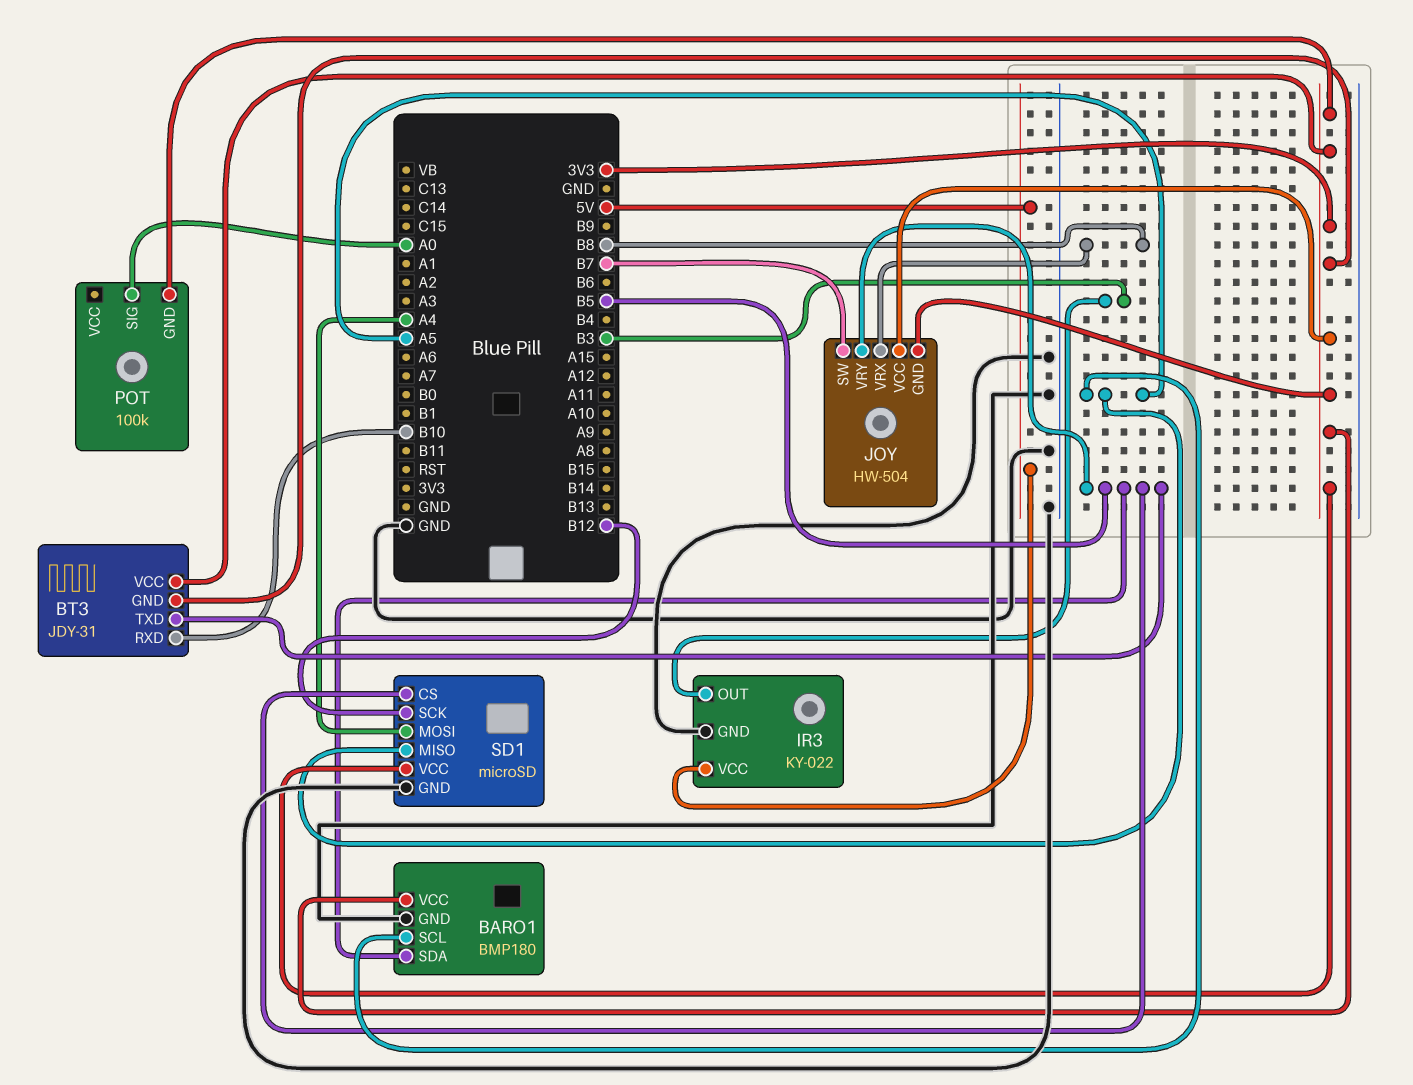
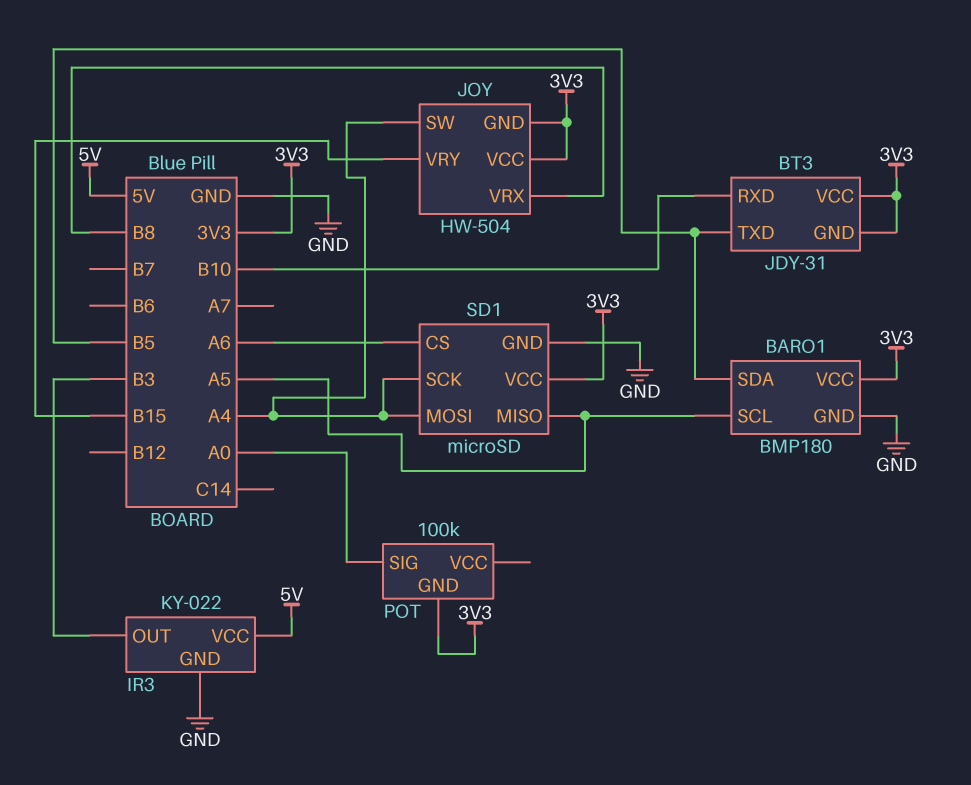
JOY pin SW: B7 -> A4
JOY pin VRY: B5 -> B15
SD1 pin CS: B5 -> A6
SD1 pin SCK: B12 -> A4

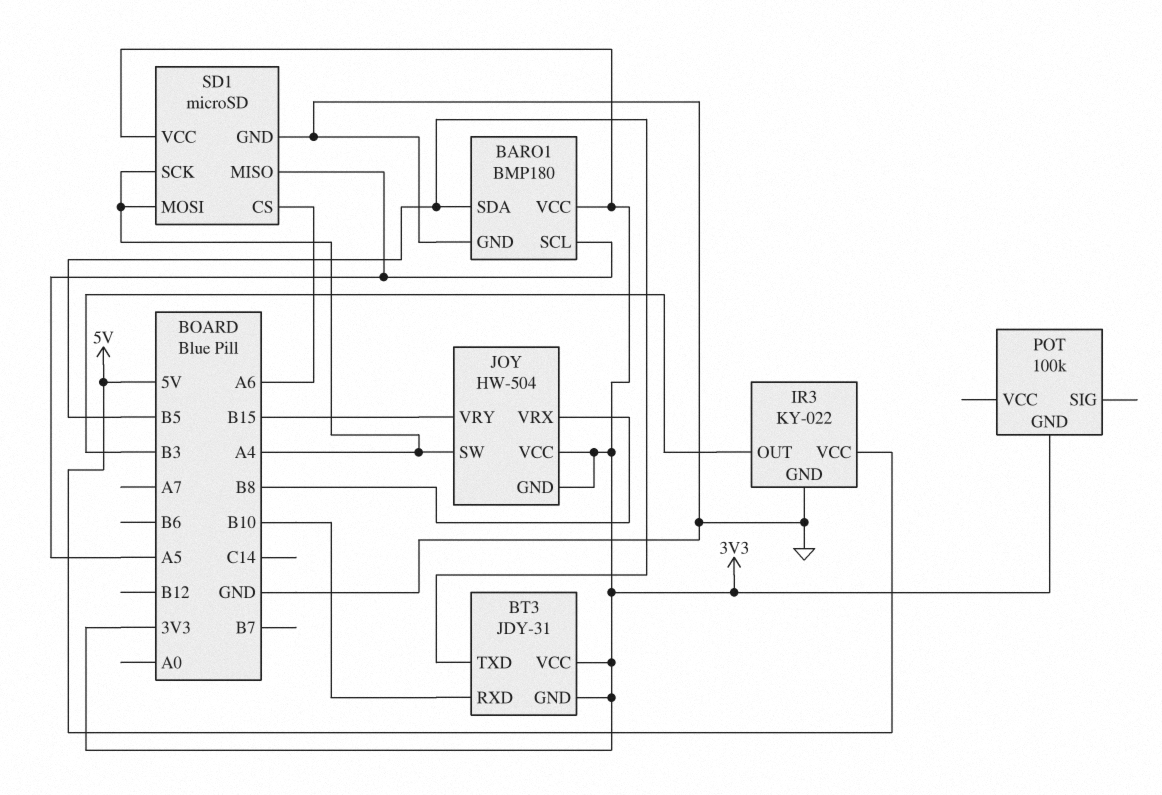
POT pin SIG: A0 -> none

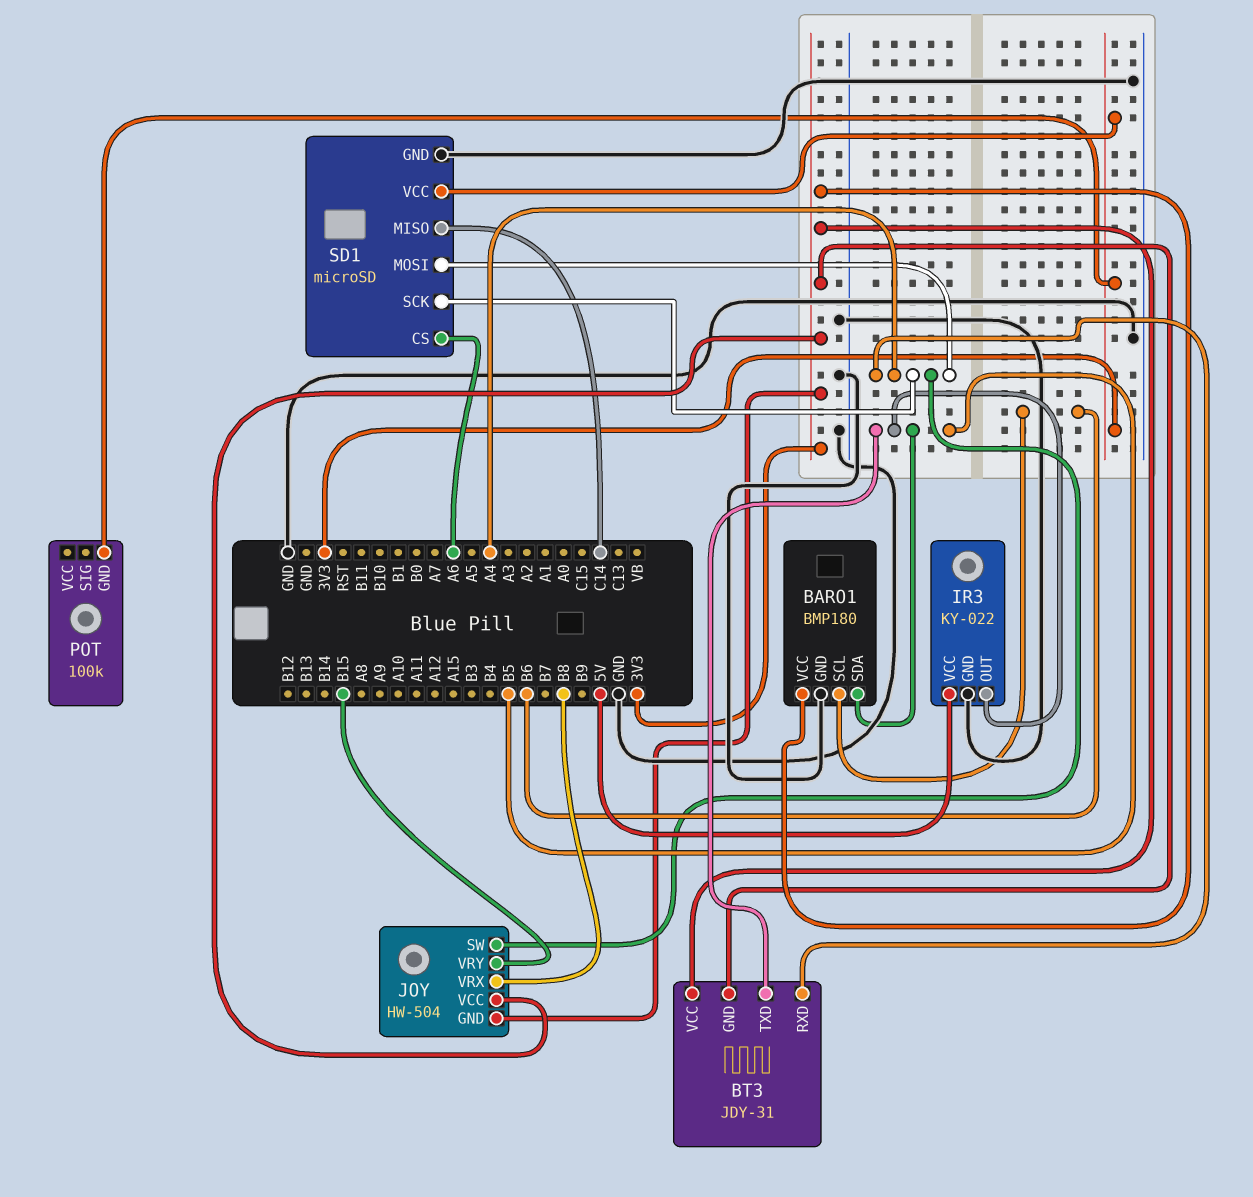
BARO1 pin SCL: A5 -> B6
BT3 pin RXD: B10 -> A4
IR3 pin OUT: B3 -> B5
SD1 pin MISO: A5 -> C14

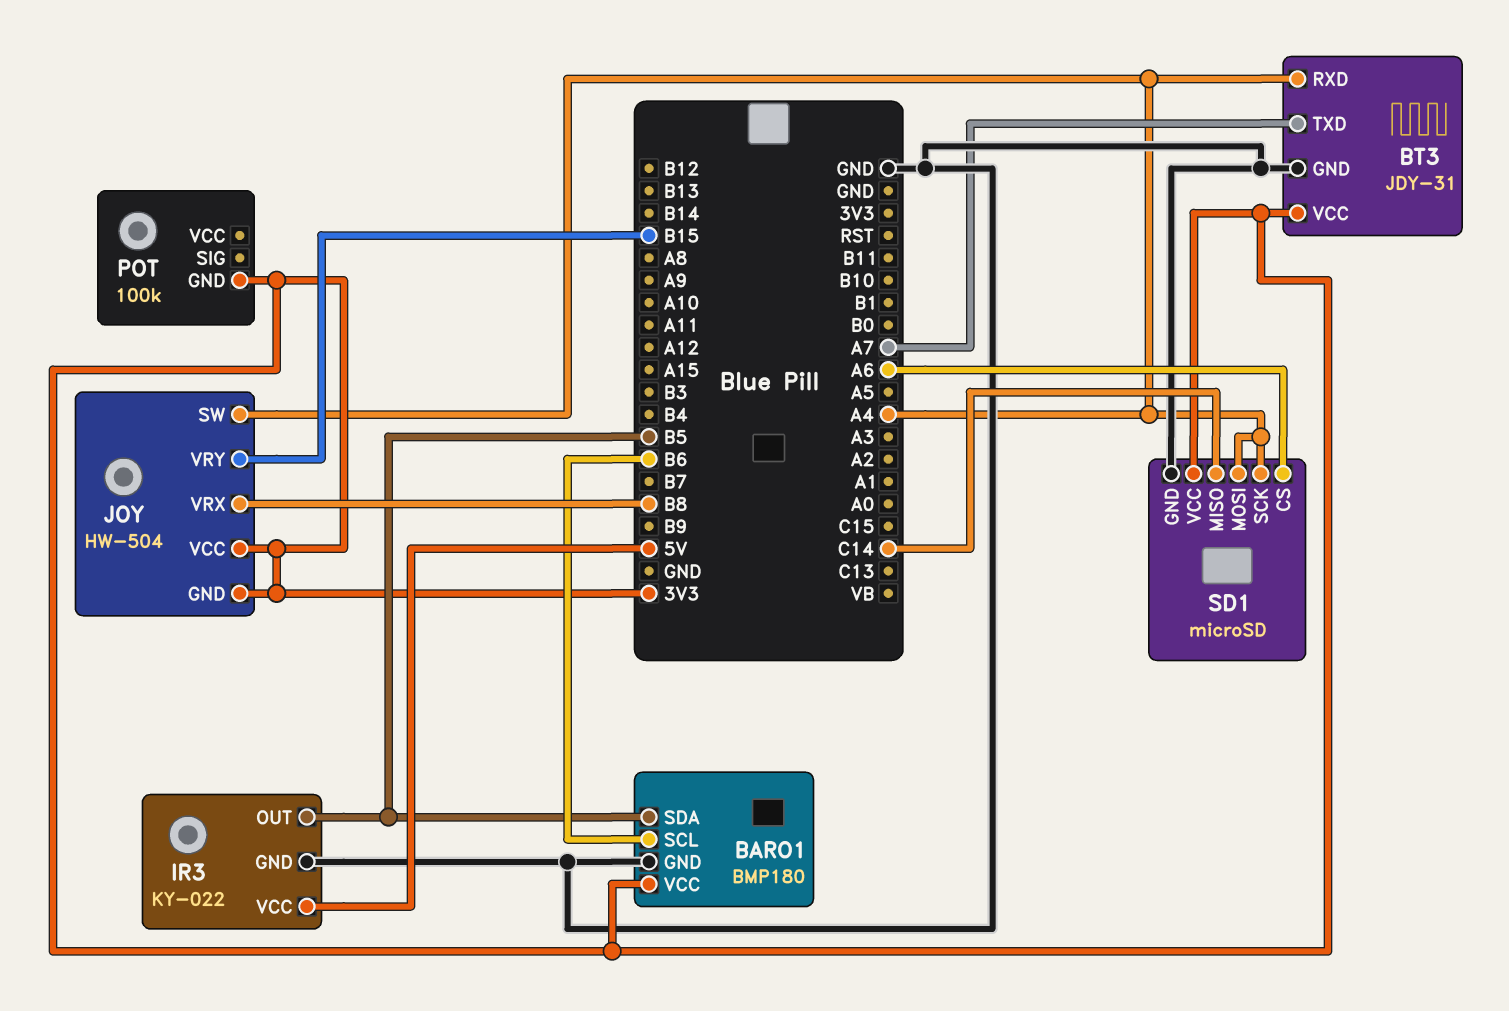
BT3 pin GND: 3V3 -> GND
BT3 pin TXD: B5 -> A7

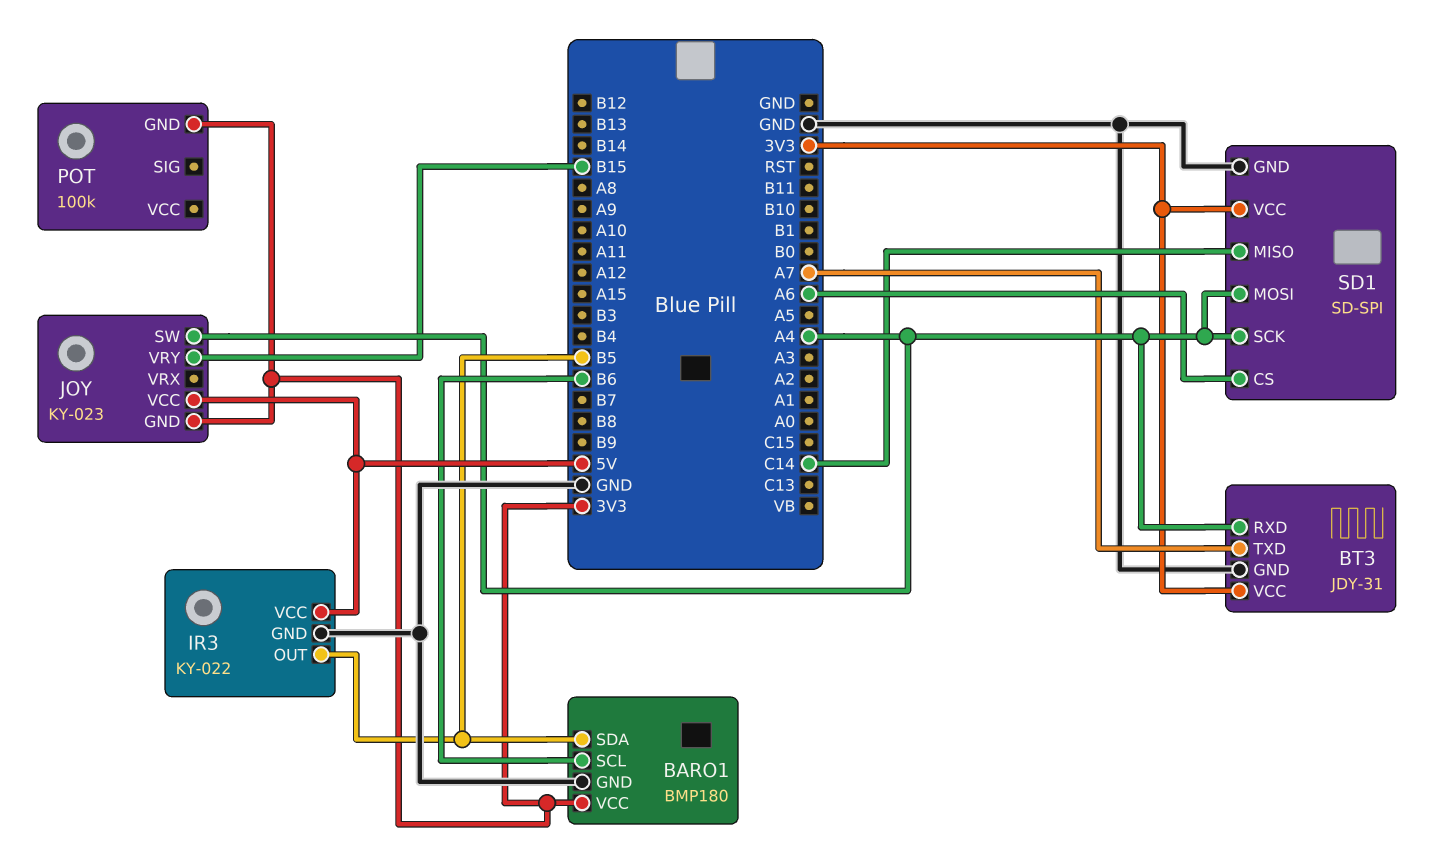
JOY: HW-504 -> KY-023
JOY pin VCC: 3V3 -> 5V
JOY pin VRX: B8 -> none
SD1: microSD -> SD-SPI

